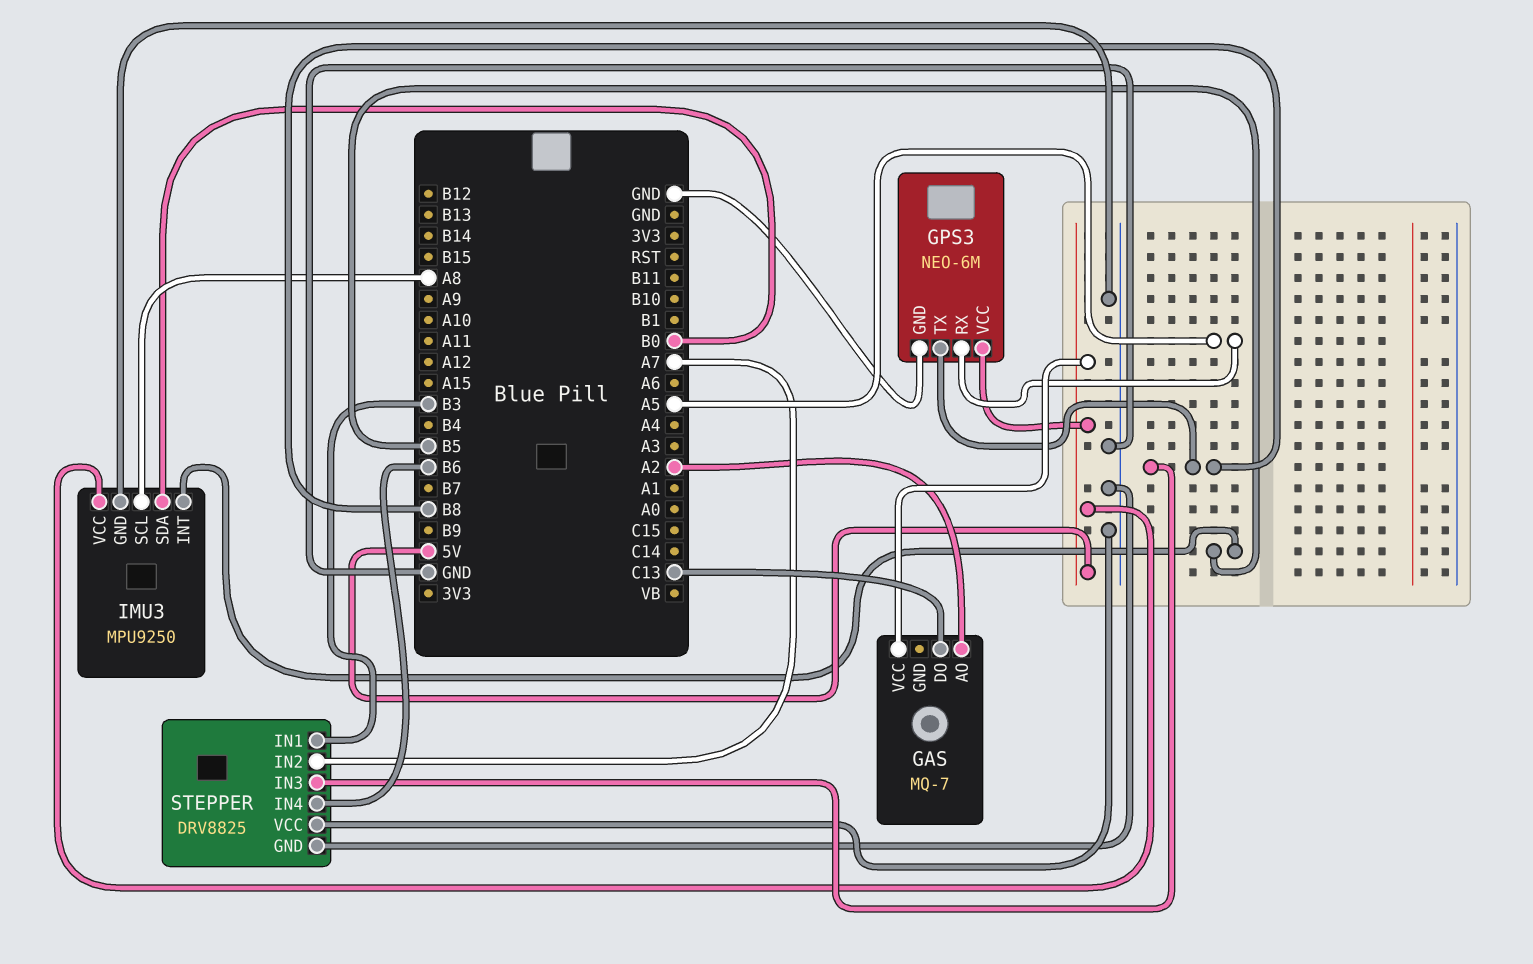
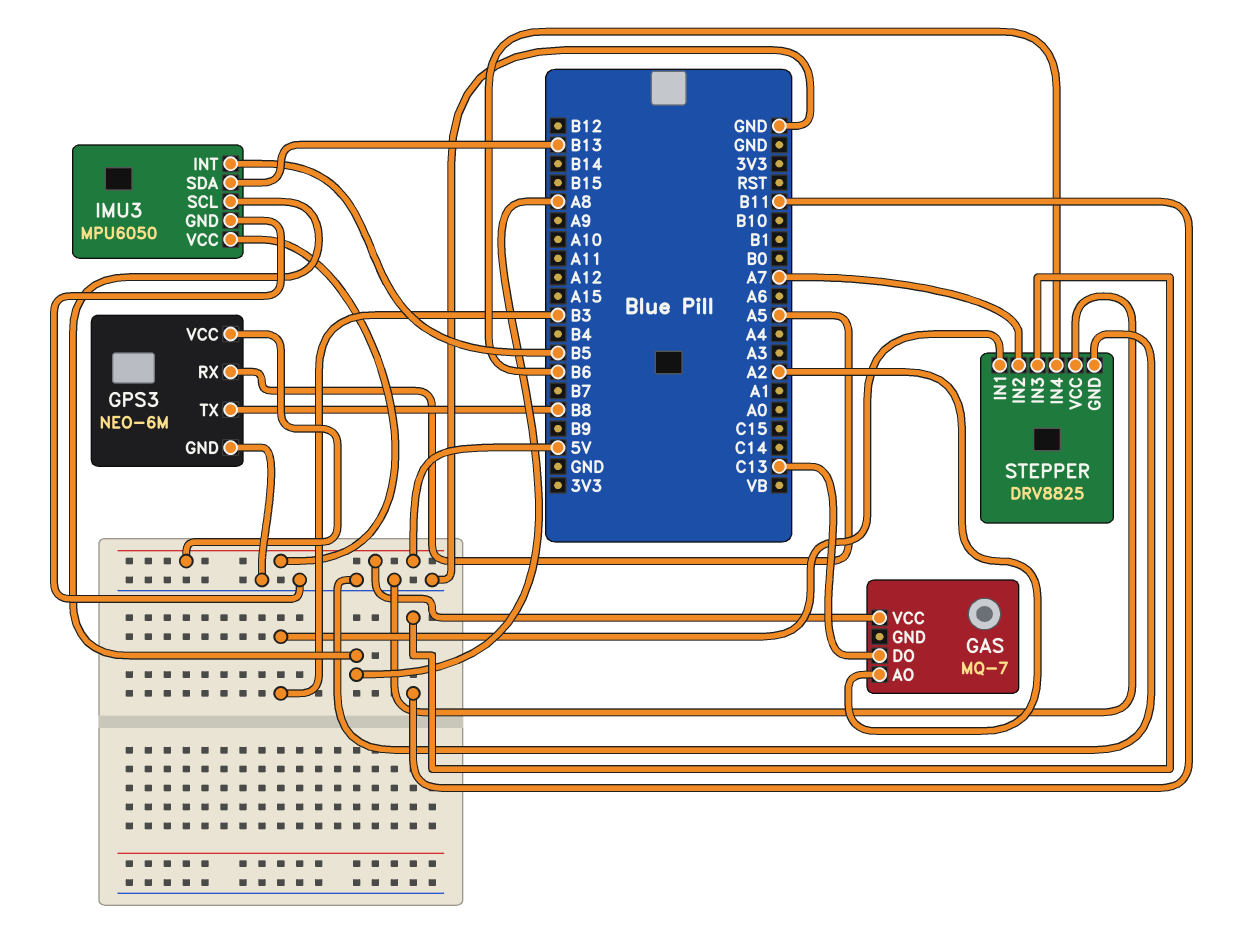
IMU3: MPU9250 -> MPU6050
IMU3 pin SDA: B0 -> B13
STEPPER pin IN3: B8 -> B11

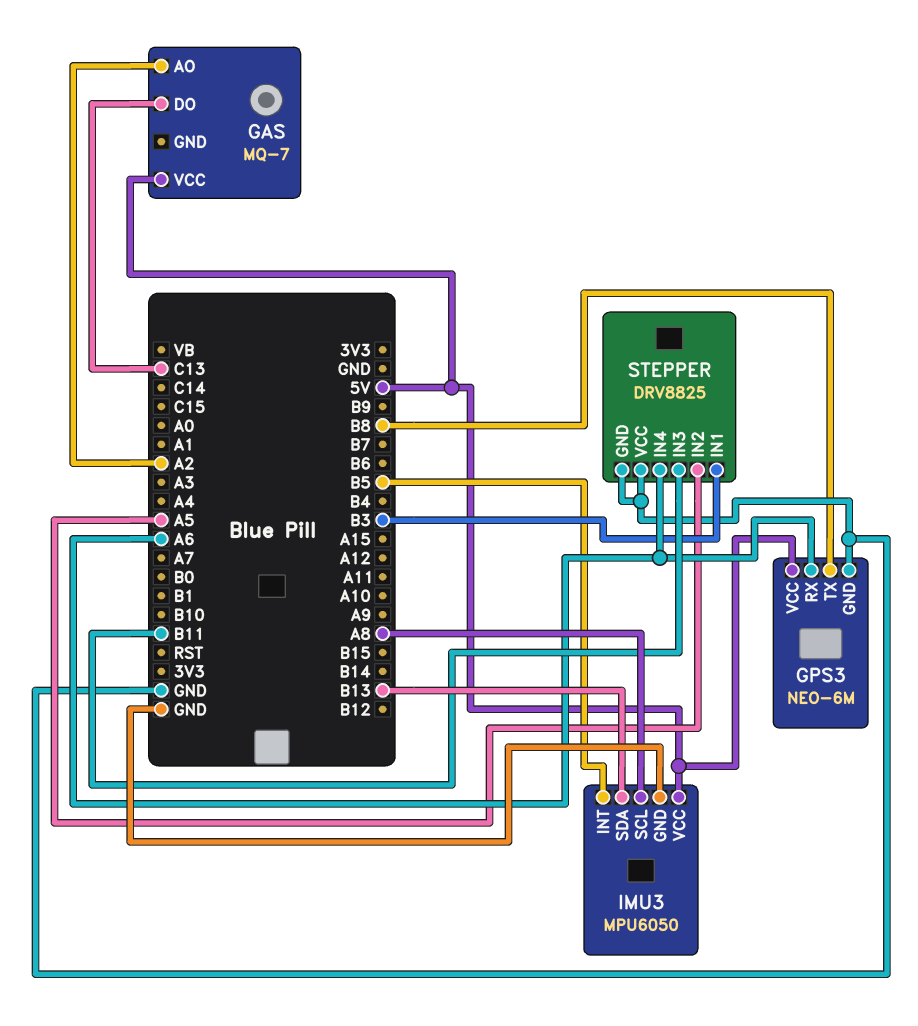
GPS3 pin RX: A5 -> A6
STEPPER pin IN2: A7 -> A5
STEPPER pin IN4: B6 -> A6

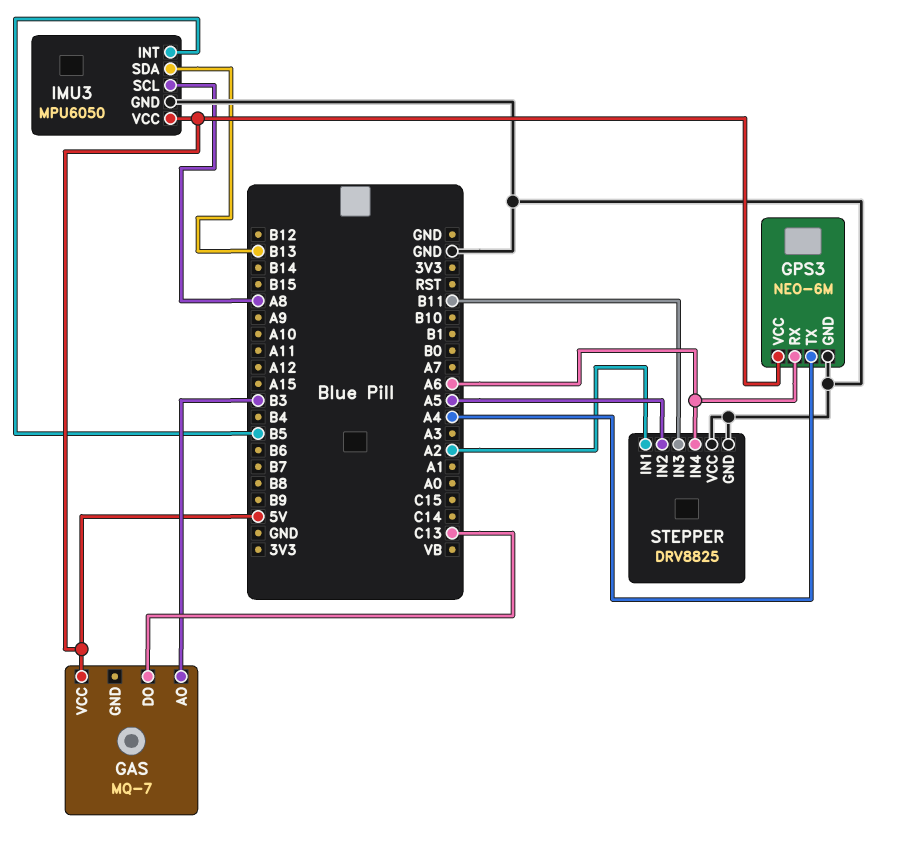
GAS pin AO: A2 -> B3
GPS3 pin TX: B8 -> A4
STEPPER pin IN1: B3 -> A2

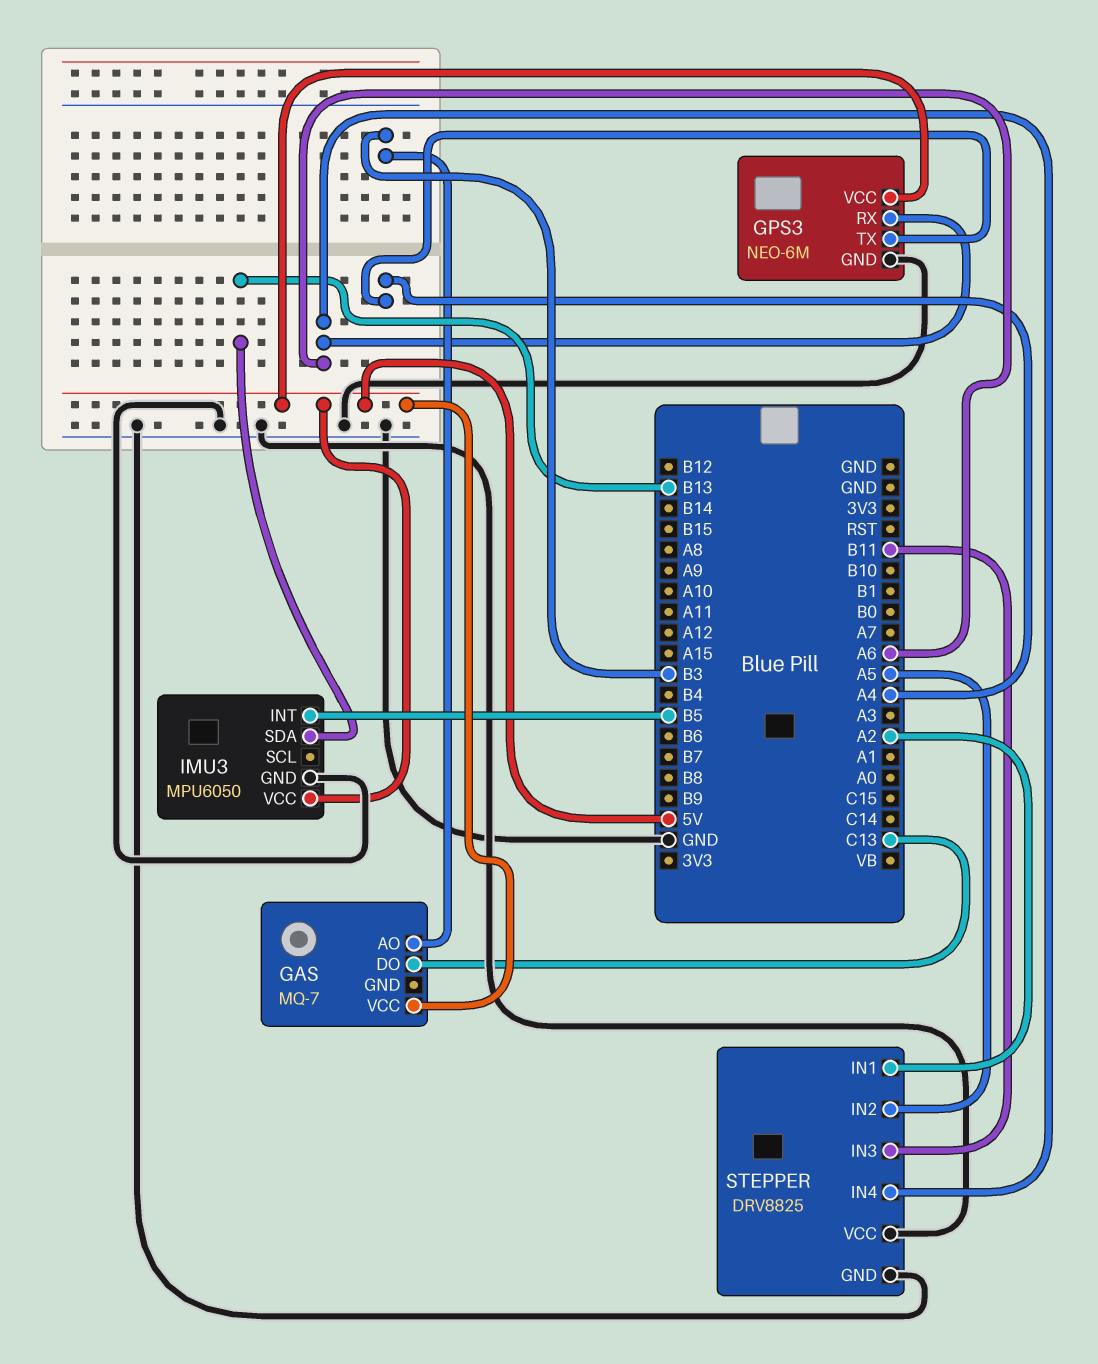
IMU3 pin SCL: A8 -> none

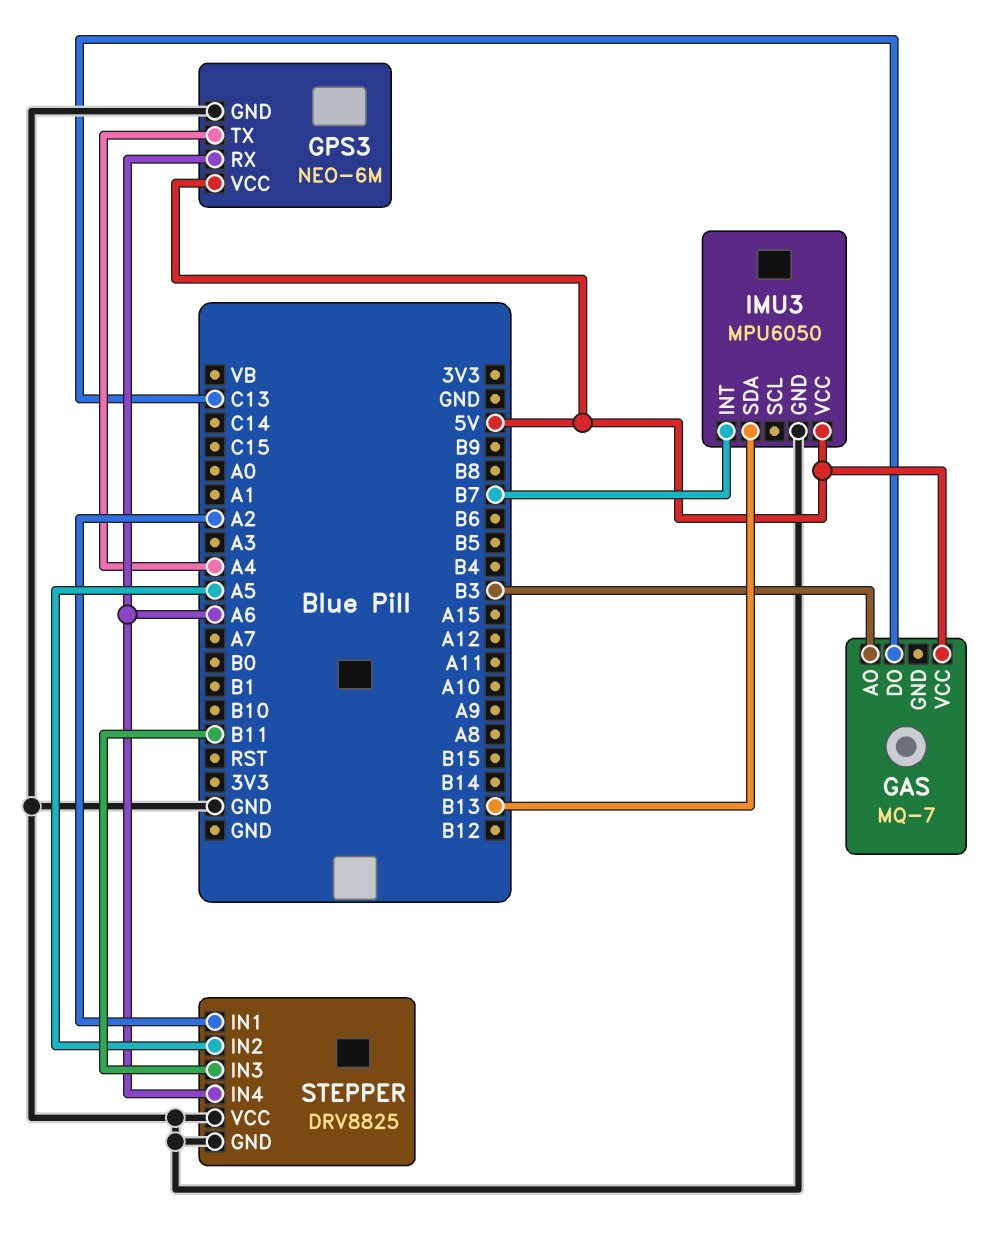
IMU3 pin INT: B5 -> B7

